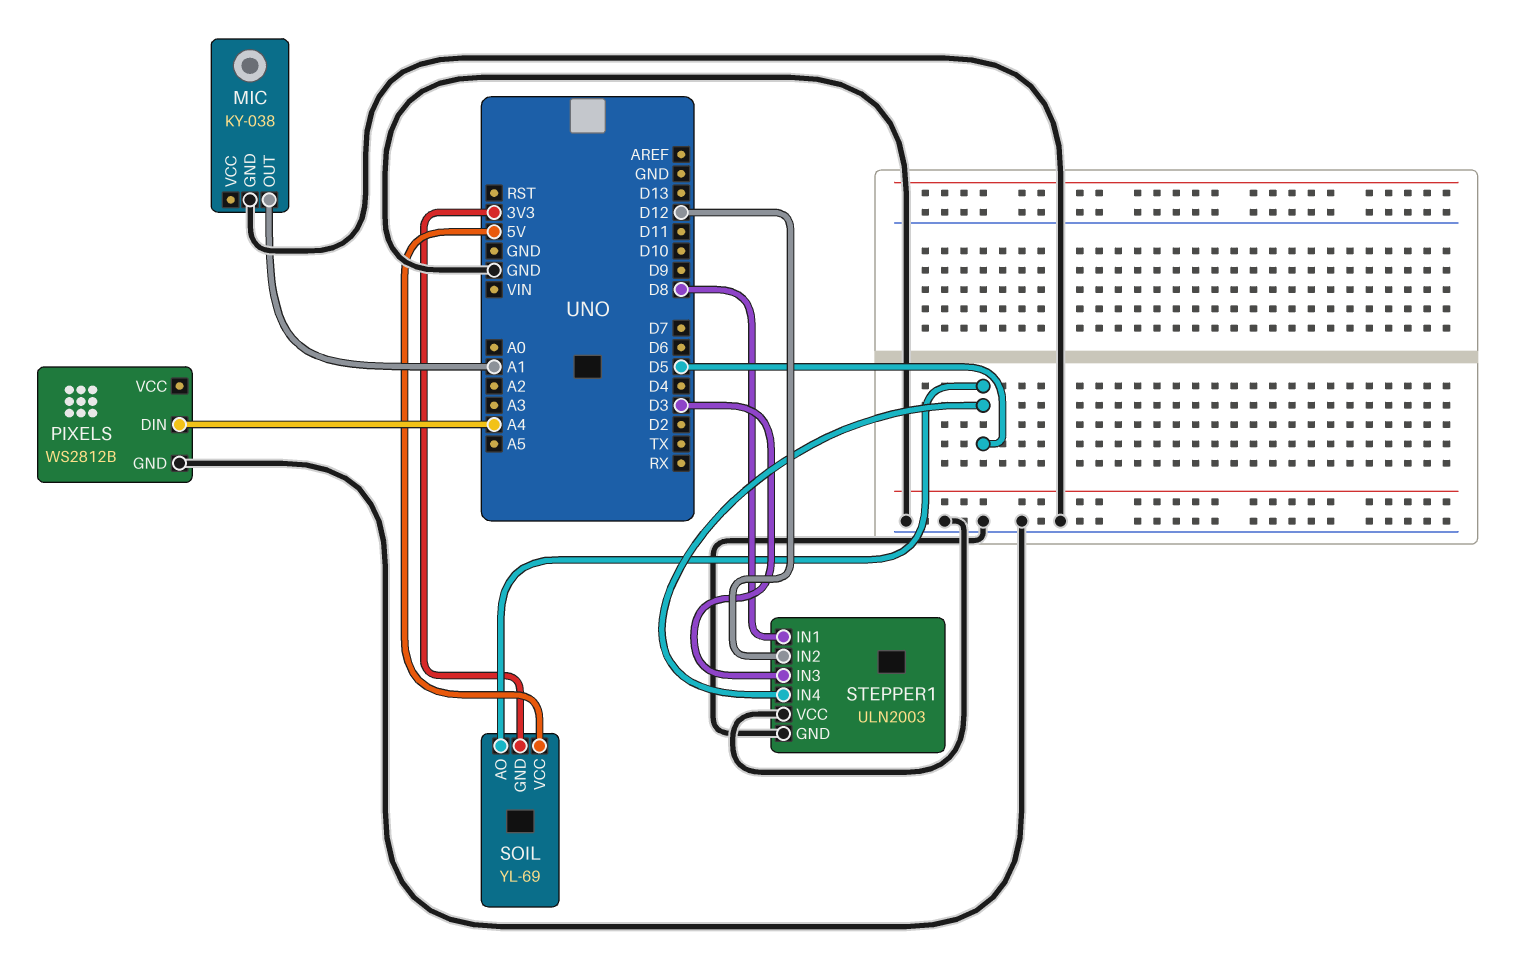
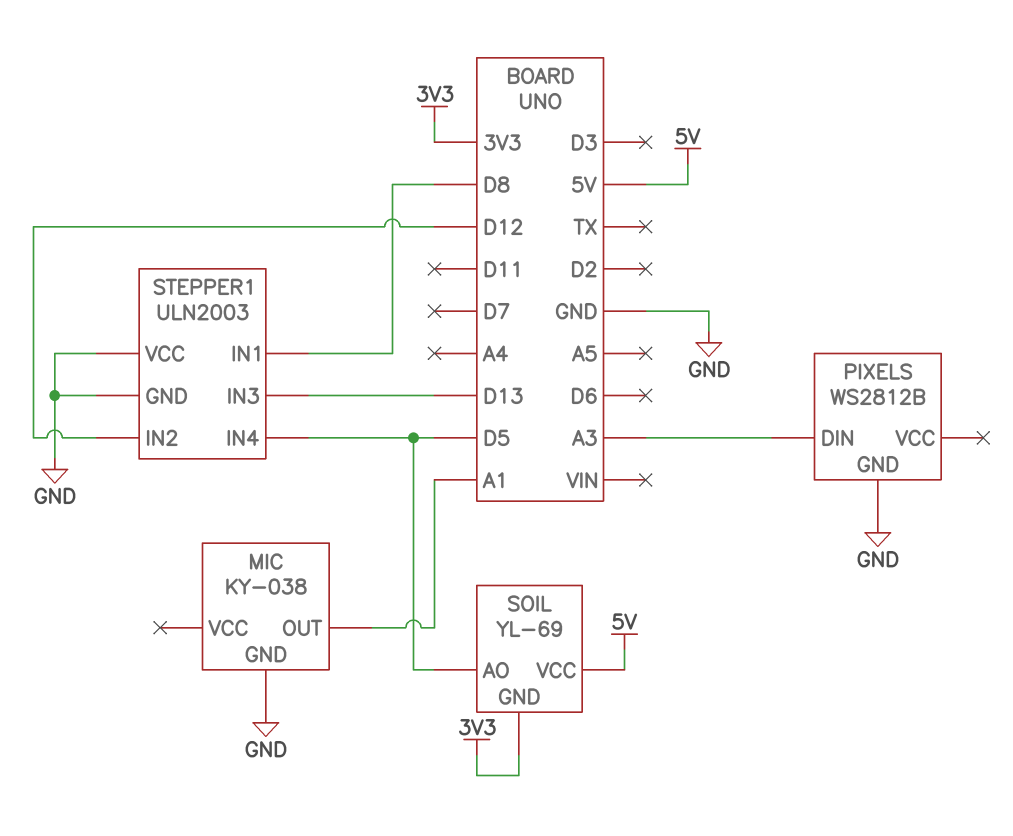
PIXELS pin DIN: A4 -> A3
STEPPER1 pin IN3: D3 -> D13

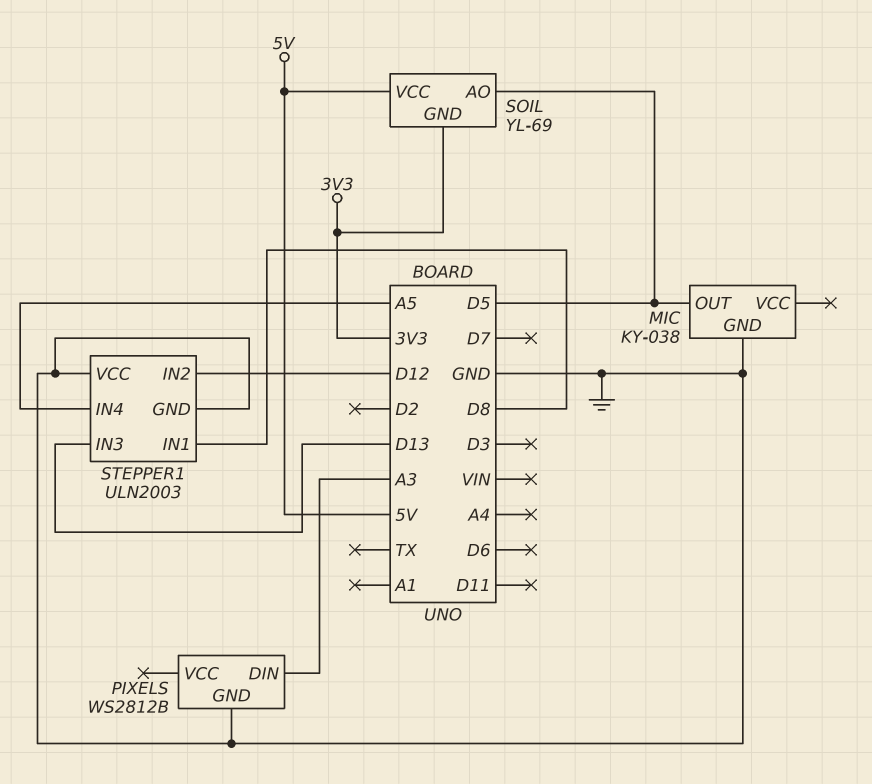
MIC pin OUT: A1 -> D5
STEPPER1 pin IN4: D5 -> A5

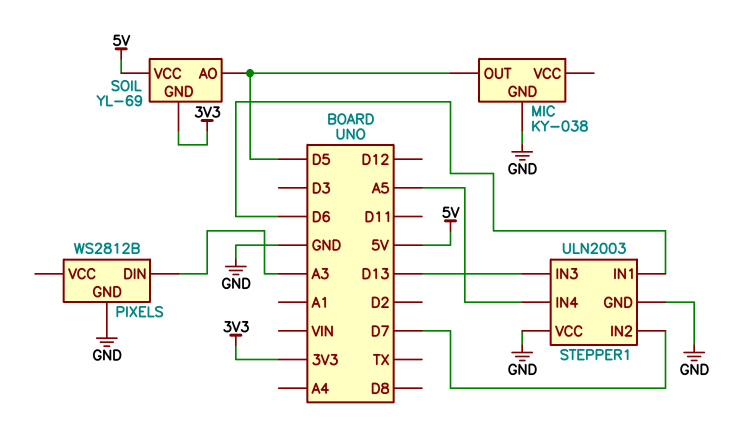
STEPPER1 pin IN1: D8 -> D6
STEPPER1 pin IN2: D12 -> D7

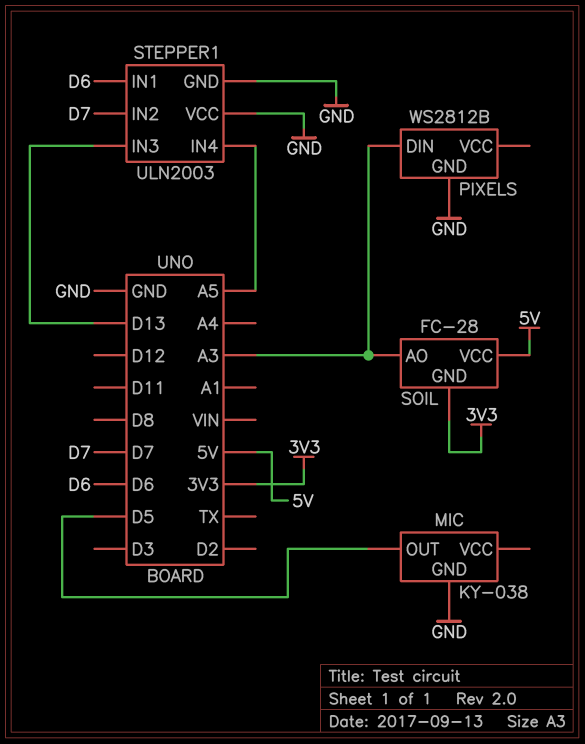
SOIL: YL-69 -> FC-28
SOIL pin AO: D5 -> A3

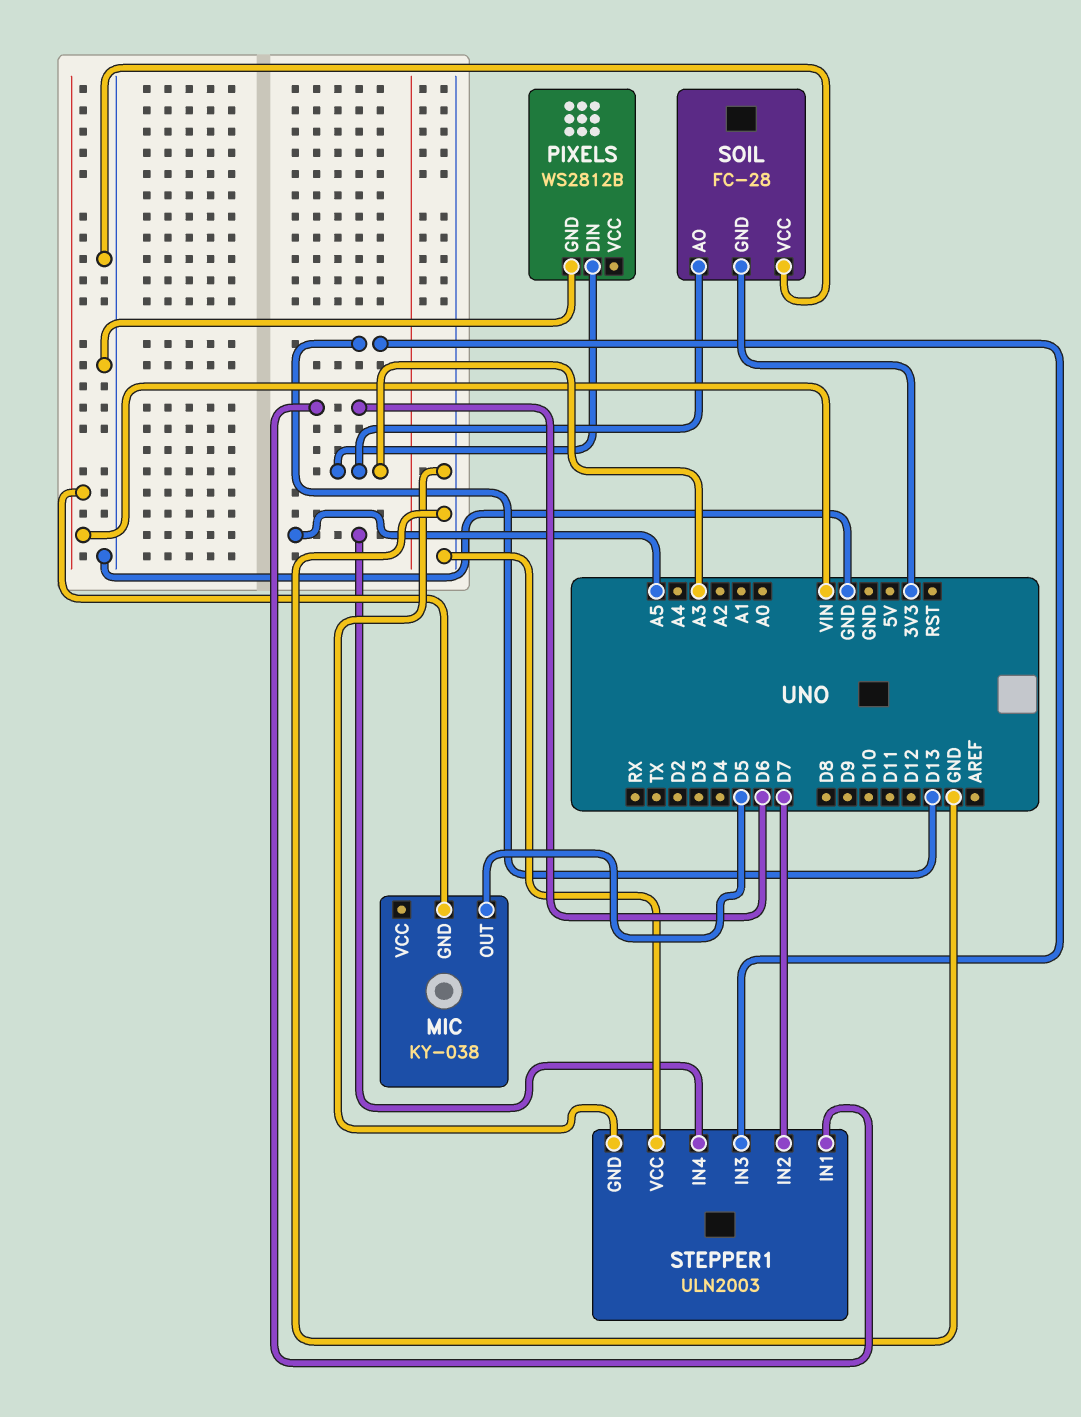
MIC pin GND: GND -> VIN
SOIL pin VCC: 5V -> GND

